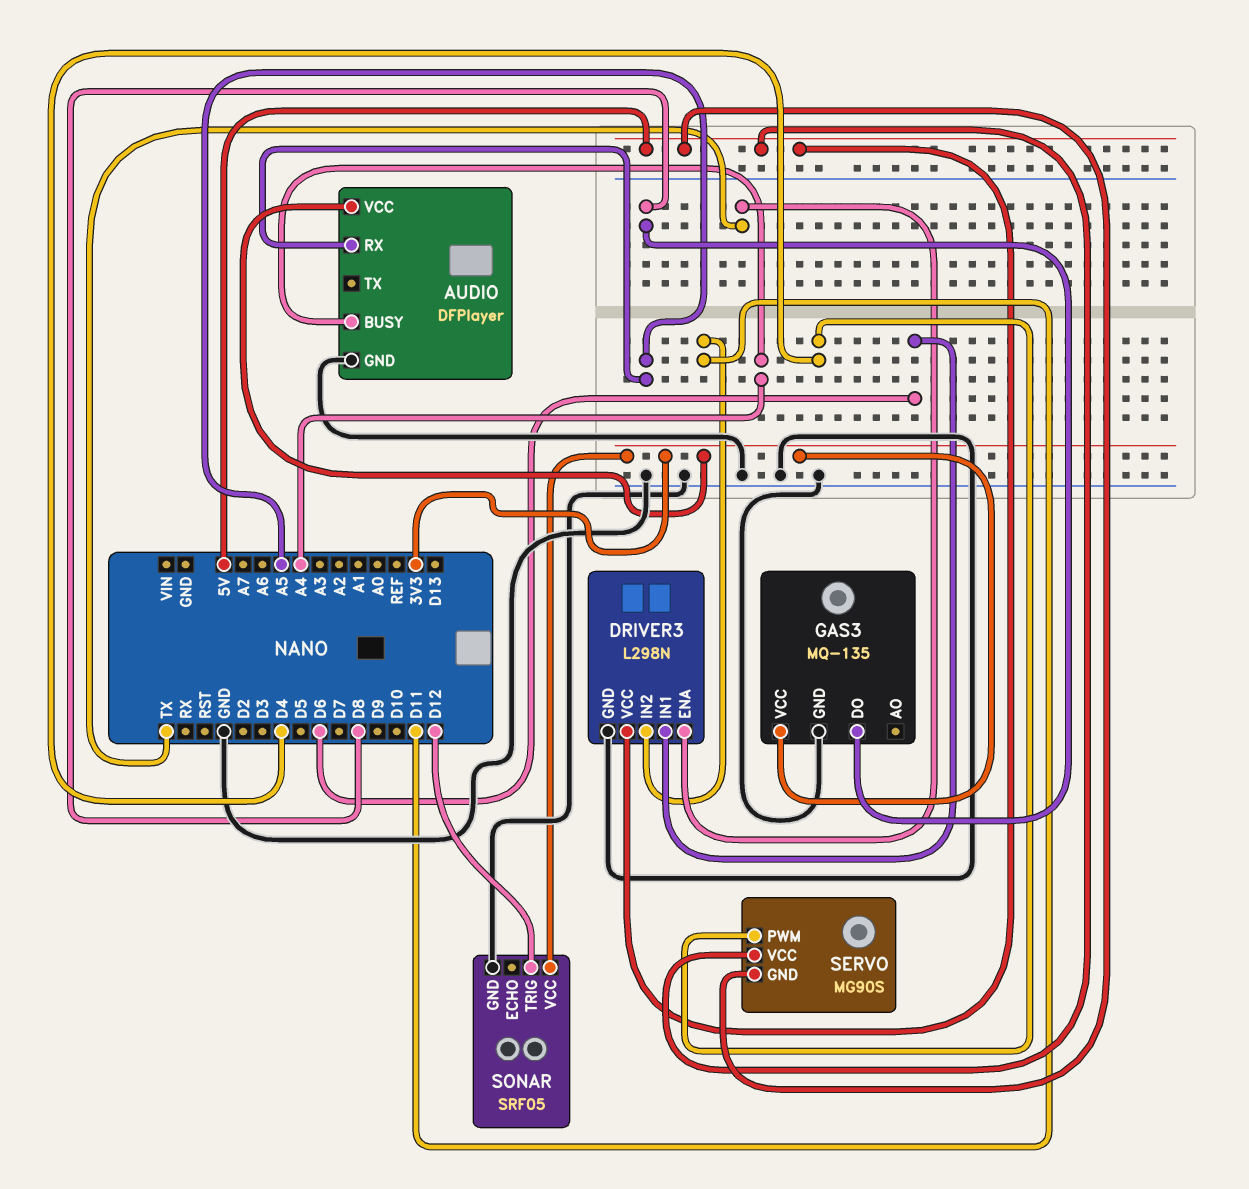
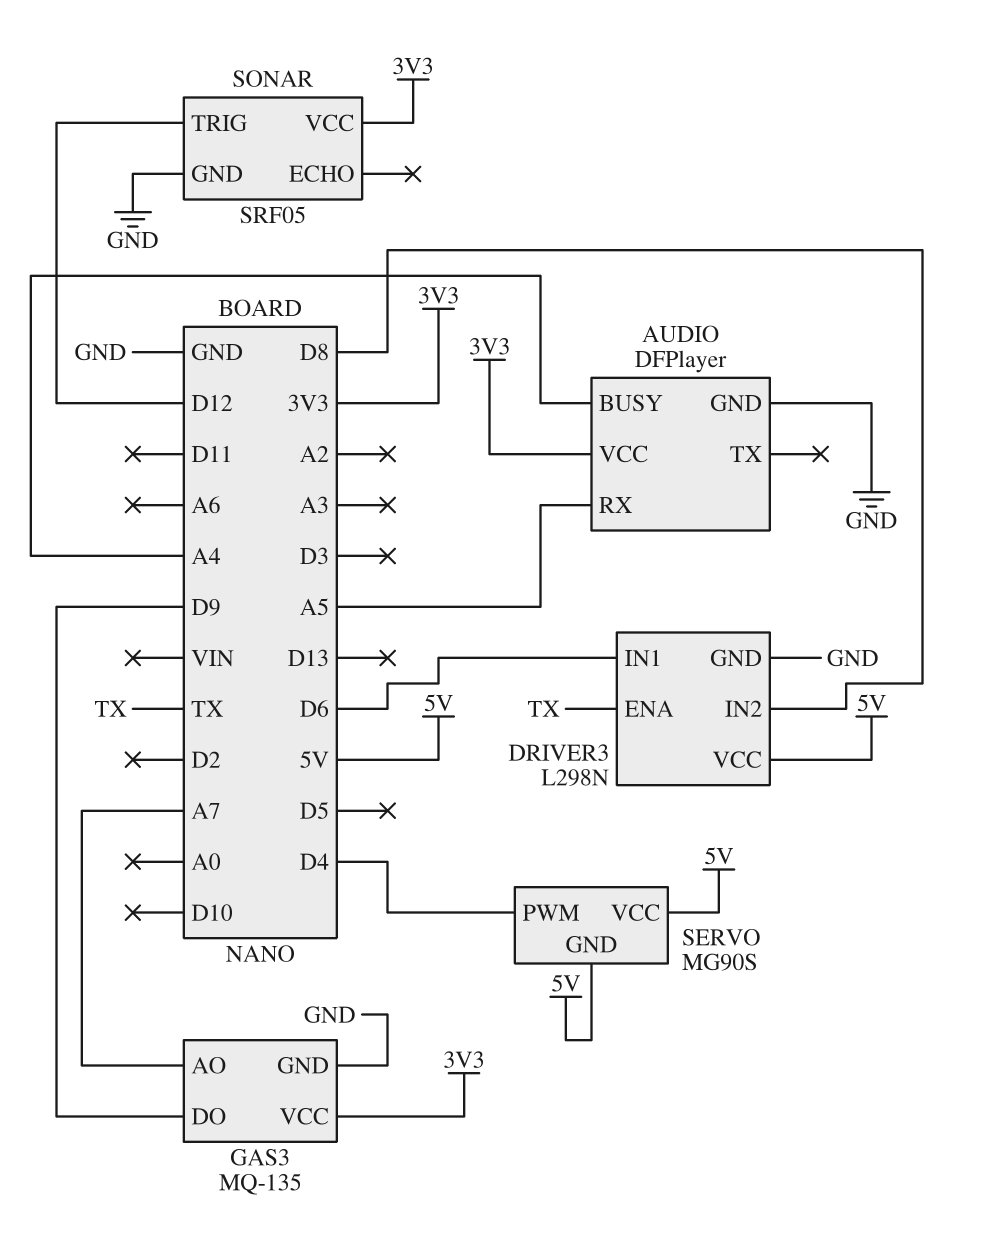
DRIVER3 pin IN2: D11 -> D8
GAS3 pin AO: none -> A7
GAS3 pin DO: D8 -> D9

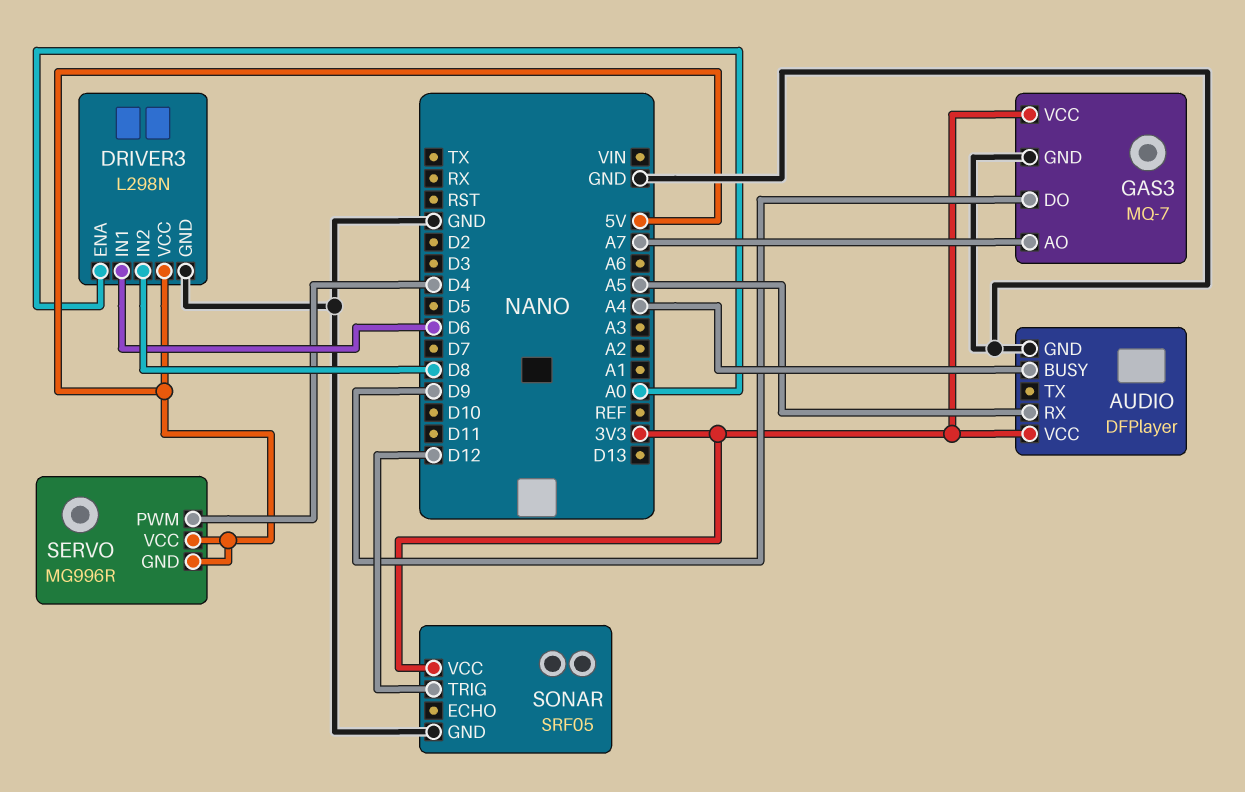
DRIVER3 pin ENA: TX -> A0
GAS3: MQ-135 -> MQ-7
SERVO: MG90S -> MG996R

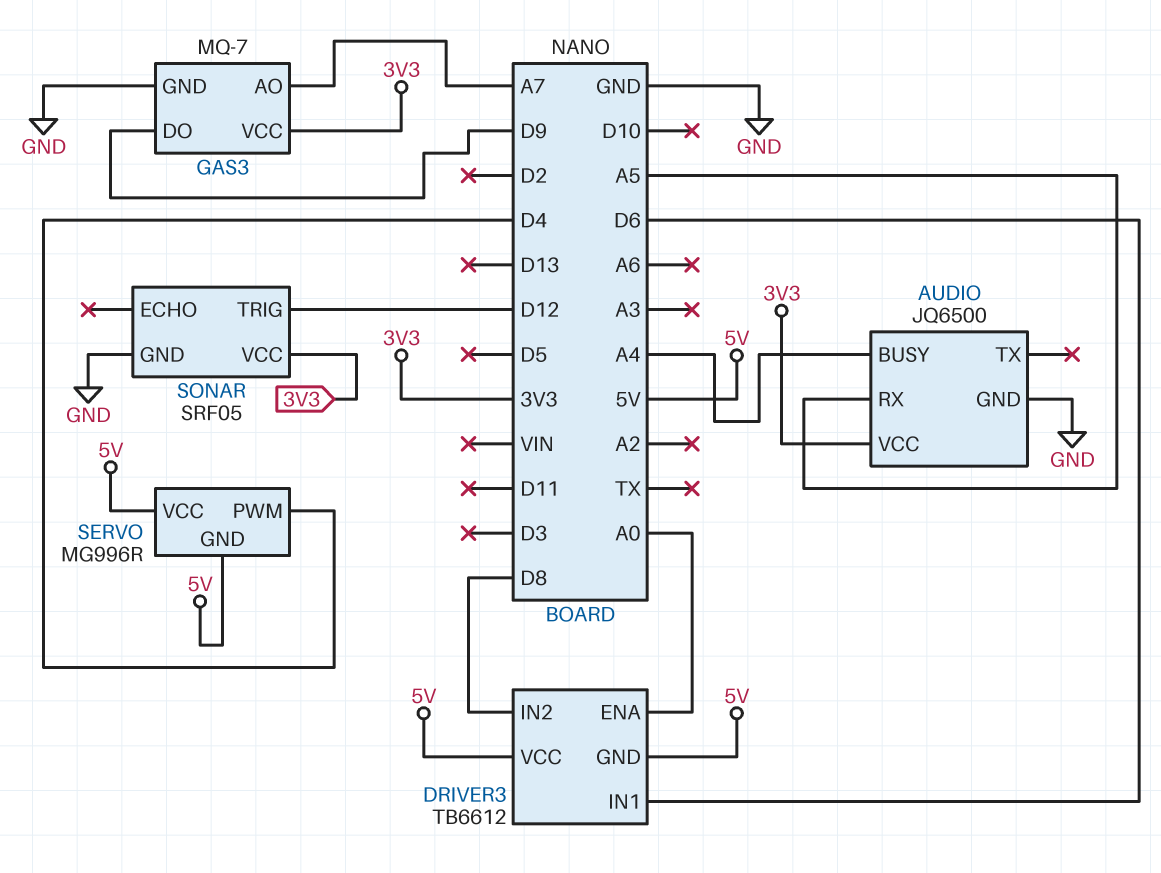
AUDIO: DFPlayer -> JQ6500
DRIVER3: L298N -> TB6612
DRIVER3 pin GND: GND -> 5V

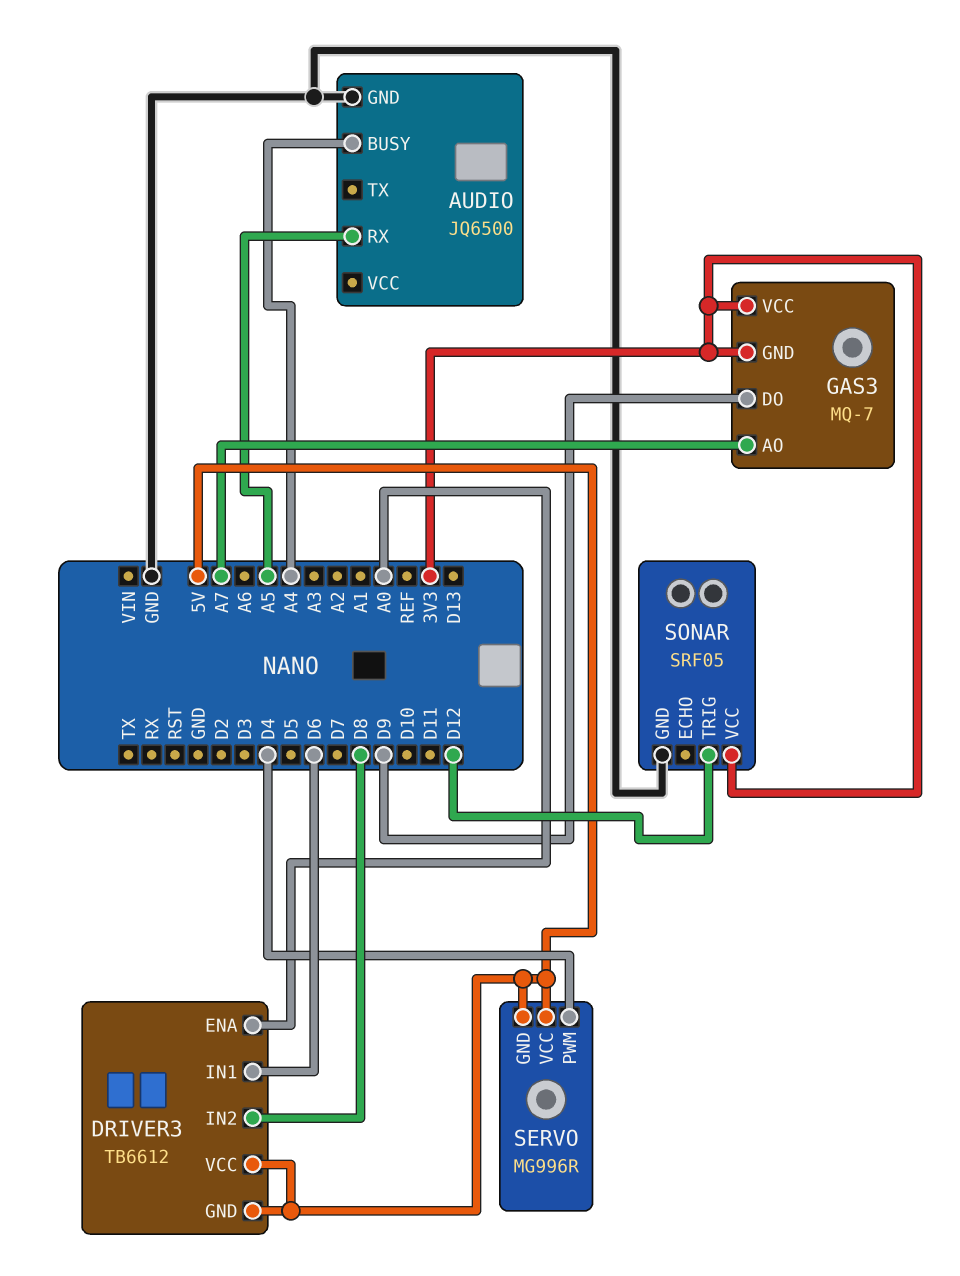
AUDIO pin VCC: 3V3 -> none
GAS3 pin GND: GND -> 3V3

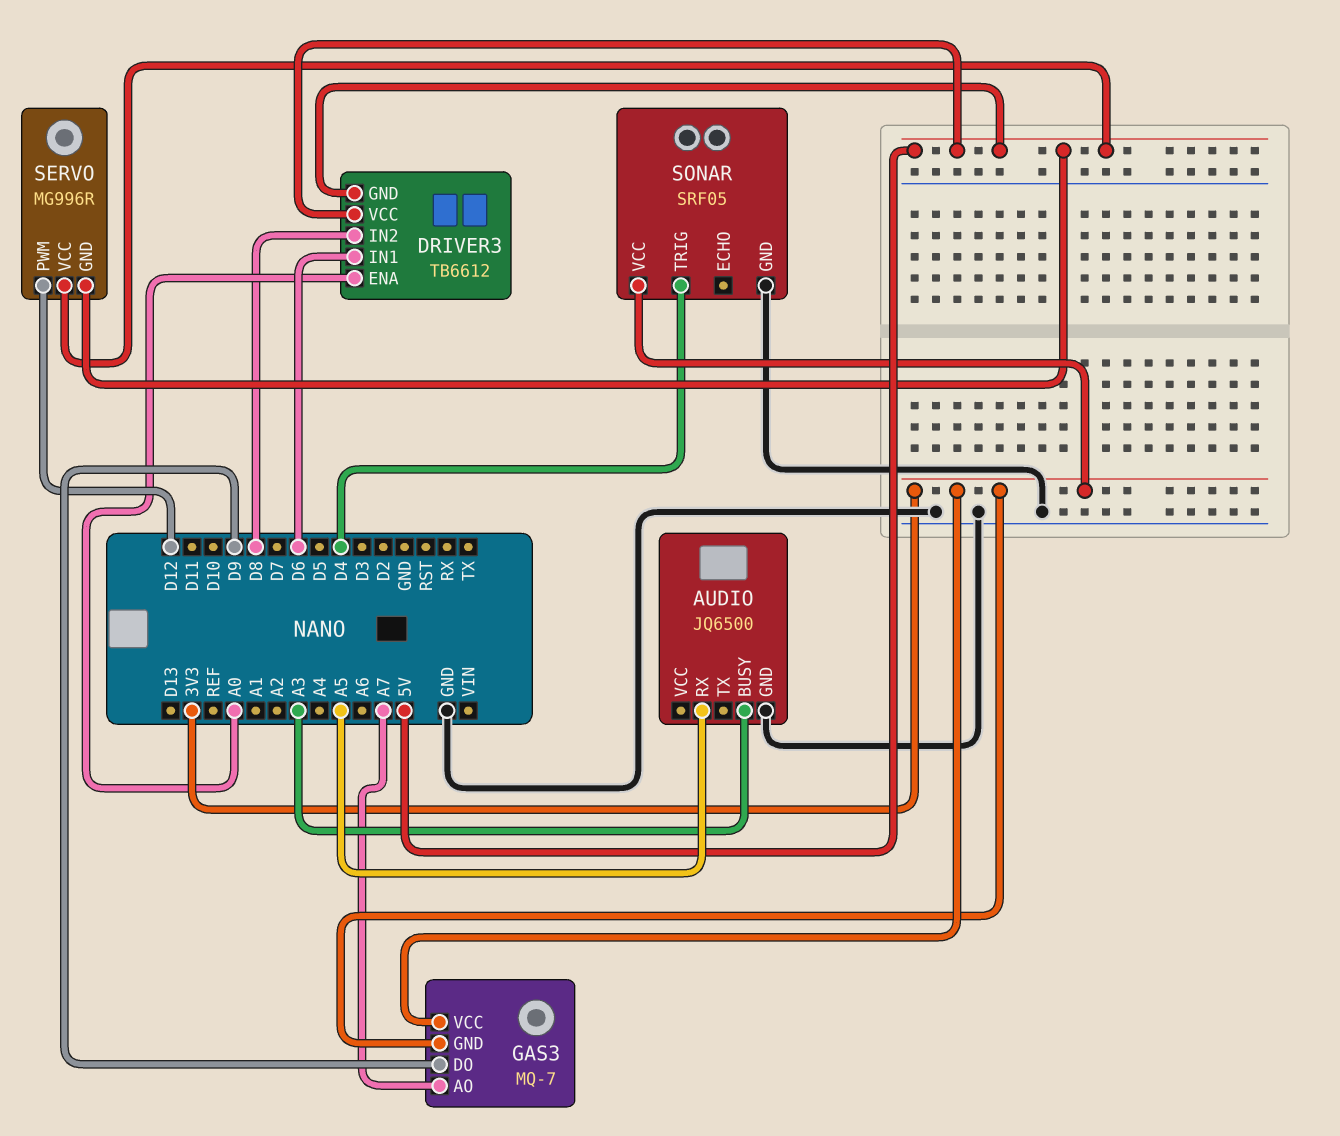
AUDIO pin BUSY: A4 -> A3
SERVO pin PWM: D4 -> D12
SONAR pin TRIG: D12 -> D4

